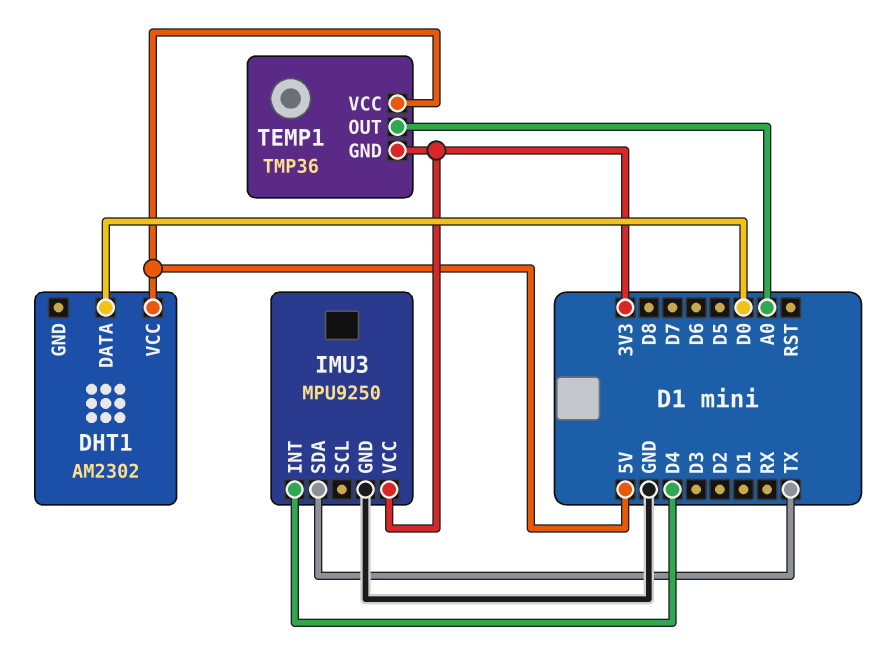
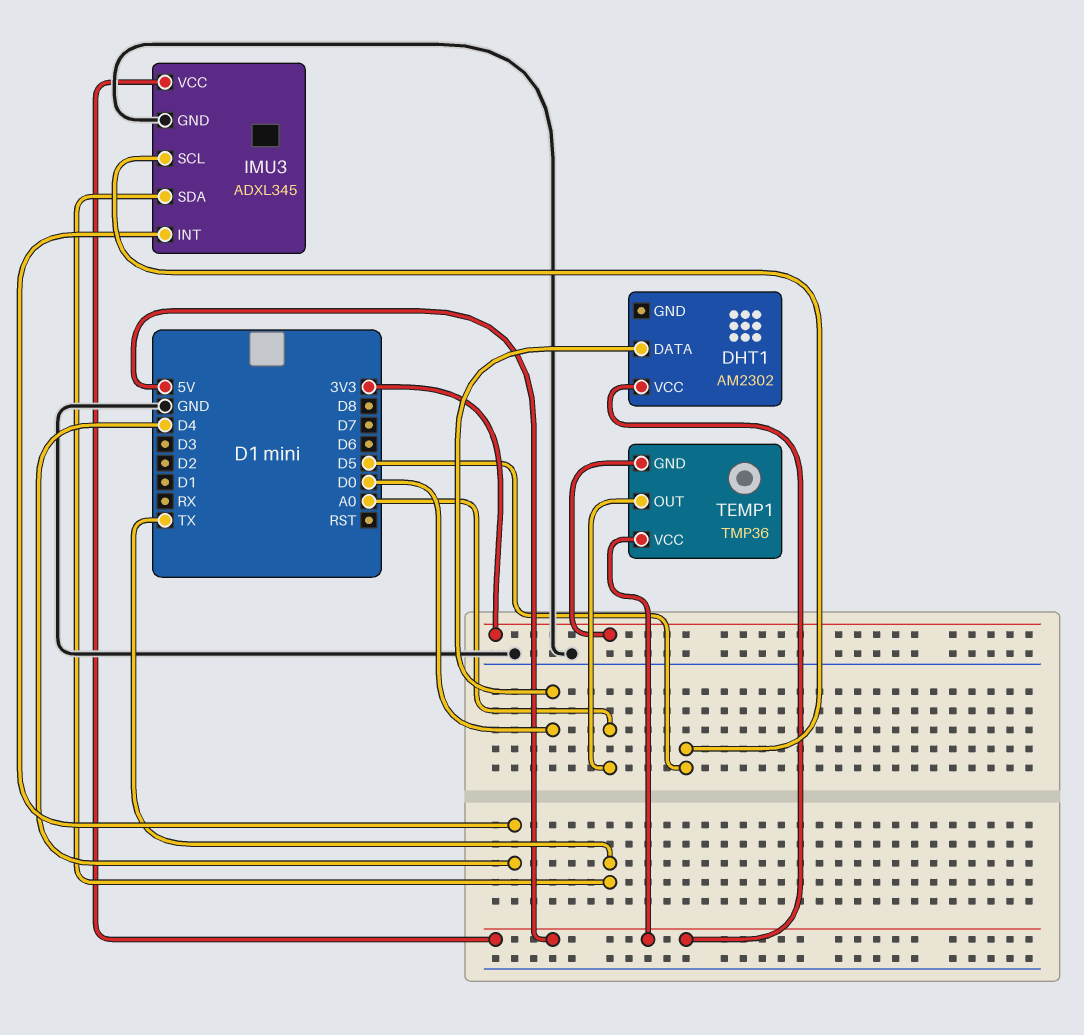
IMU3: MPU9250 -> ADXL345
IMU3 pin SCL: none -> D5
IMU3 pin VCC: 3V3 -> 5V

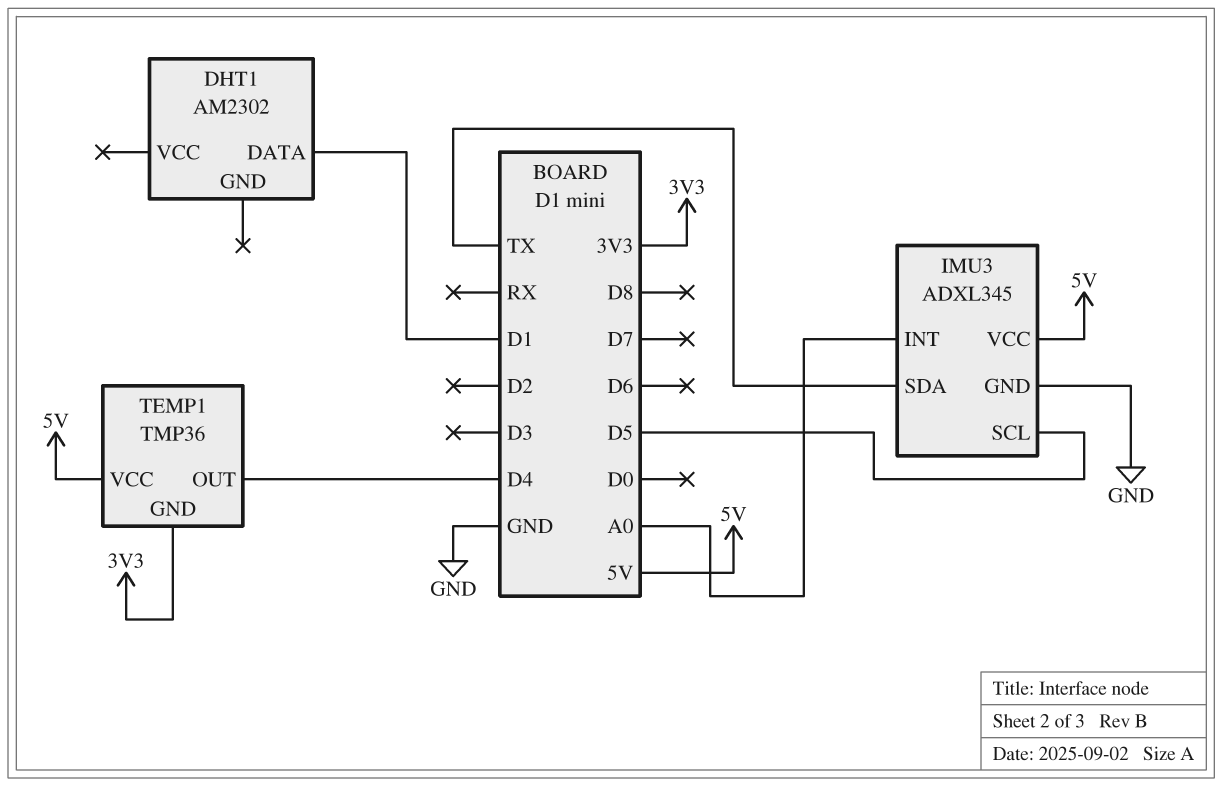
DHT1 pin DATA: D0 -> D1
DHT1 pin VCC: 5V -> none
IMU3 pin INT: D4 -> A0
TEMP1 pin OUT: A0 -> D4

